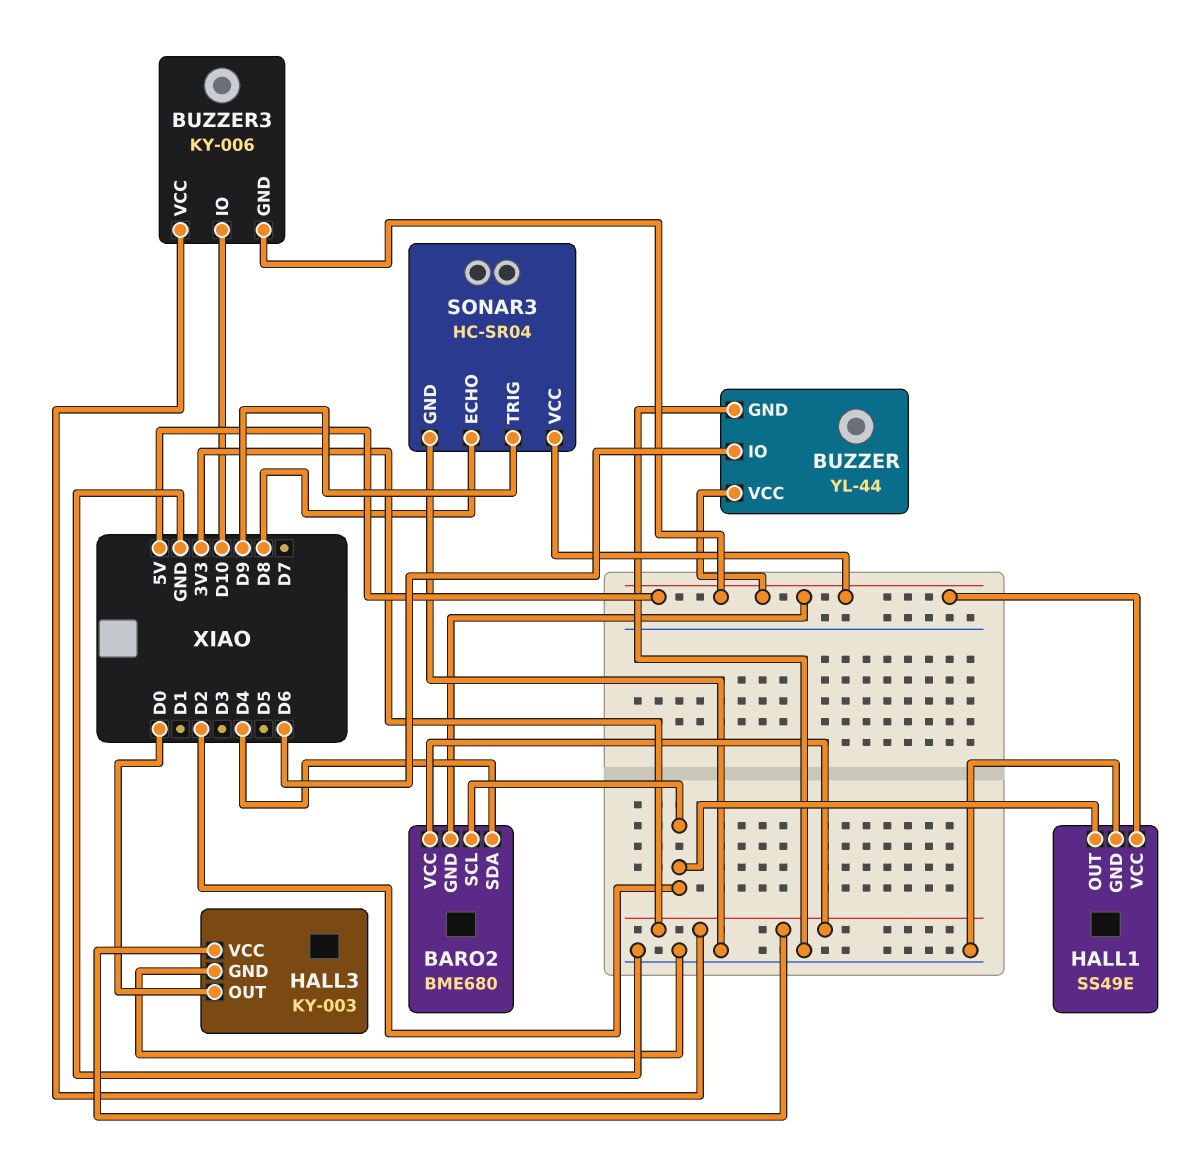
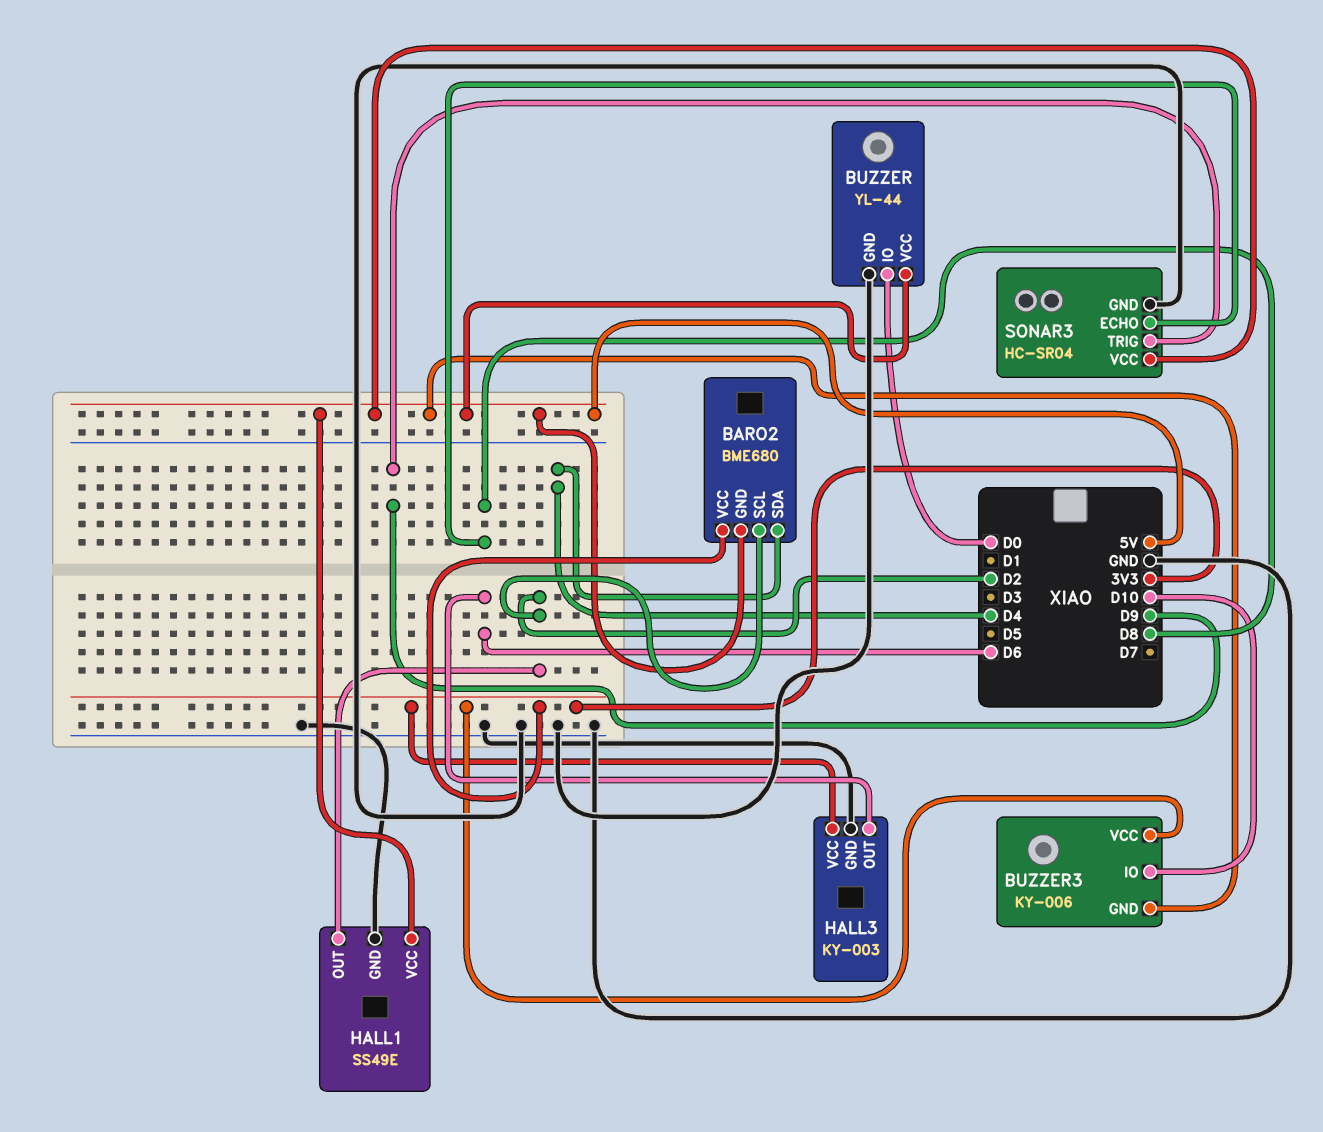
BUZZER pin IO: D6 -> D0
HALL3 pin OUT: D0 -> D6

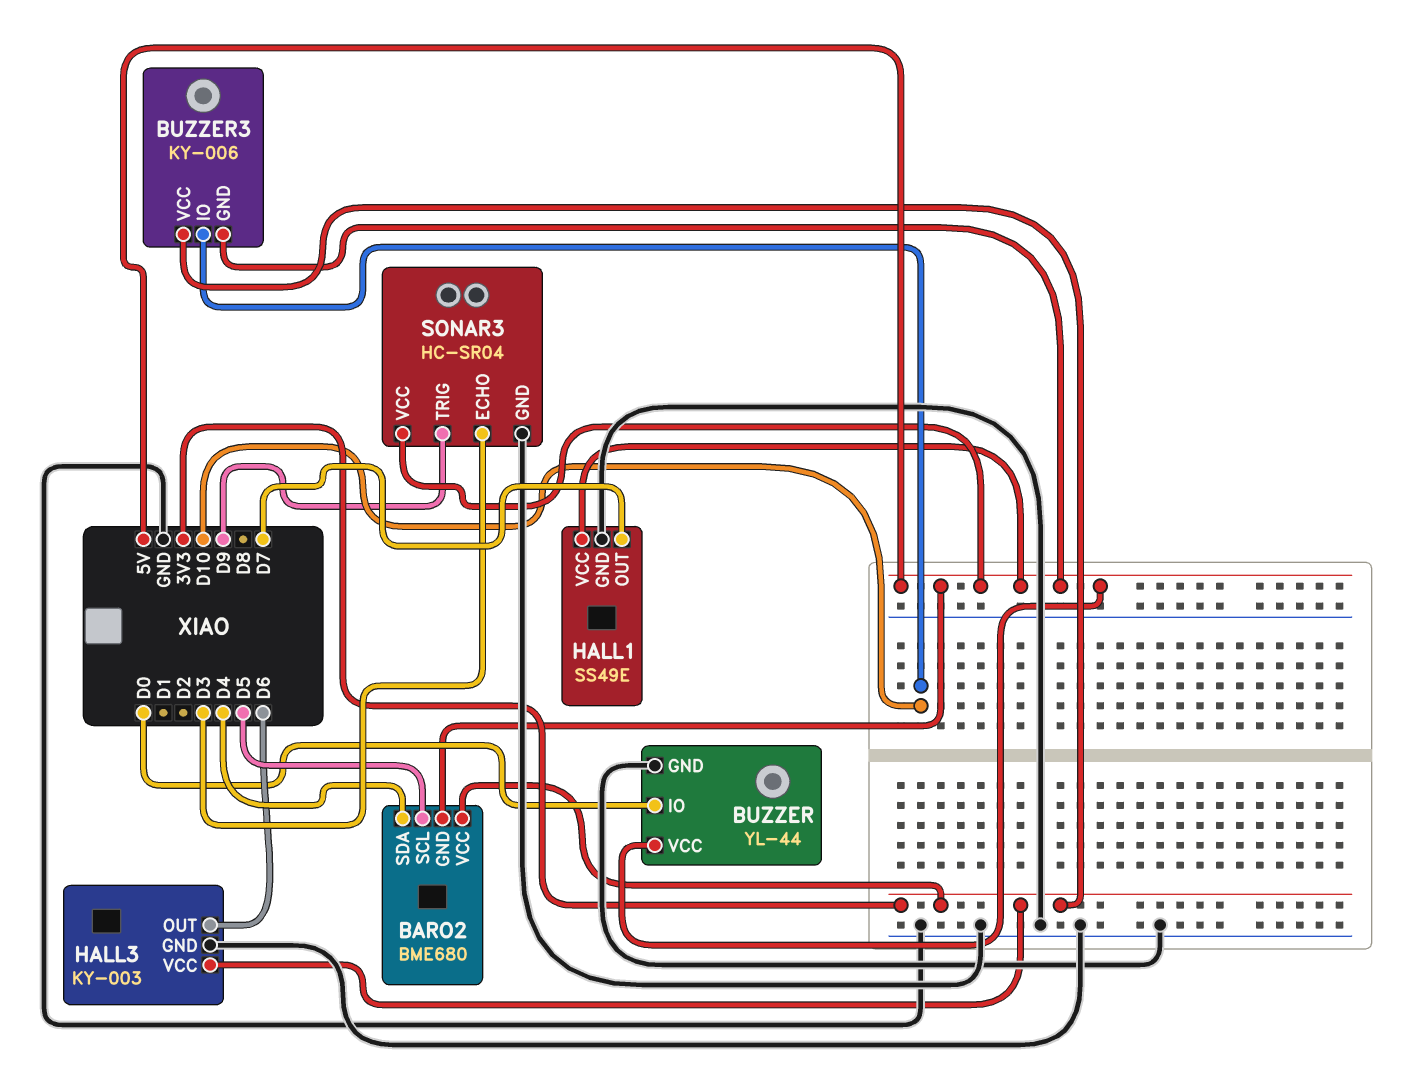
BARO2 pin SCL: D2 -> D5
HALL1 pin OUT: D2 -> D7
SONAR3 pin ECHO: D8 -> D3

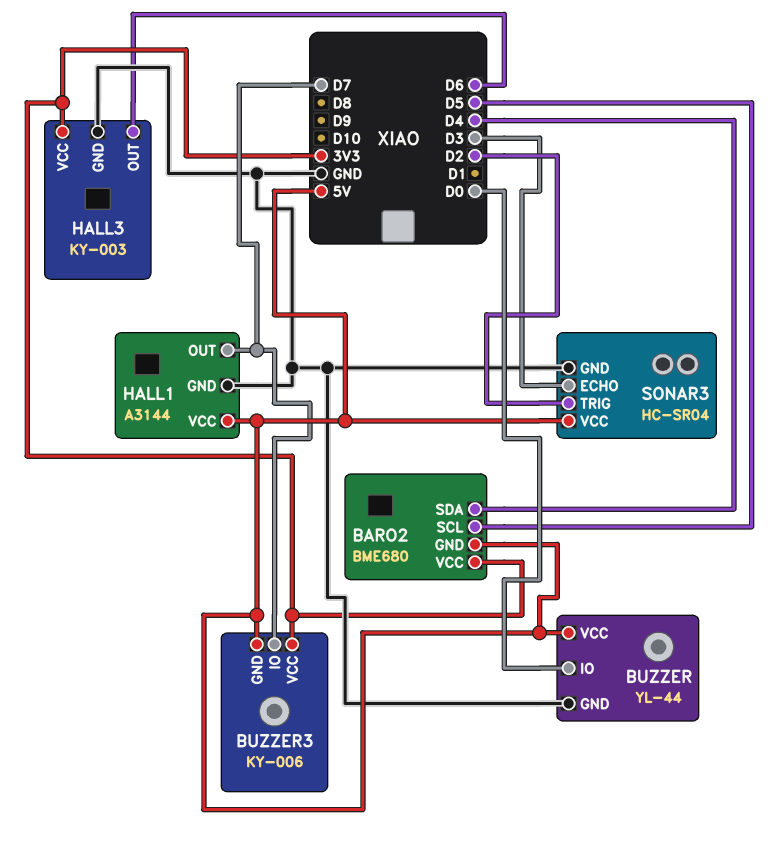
BUZZER3 pin IO: D10 -> D7
HALL1: SS49E -> A3144
SONAR3 pin TRIG: D9 -> D2

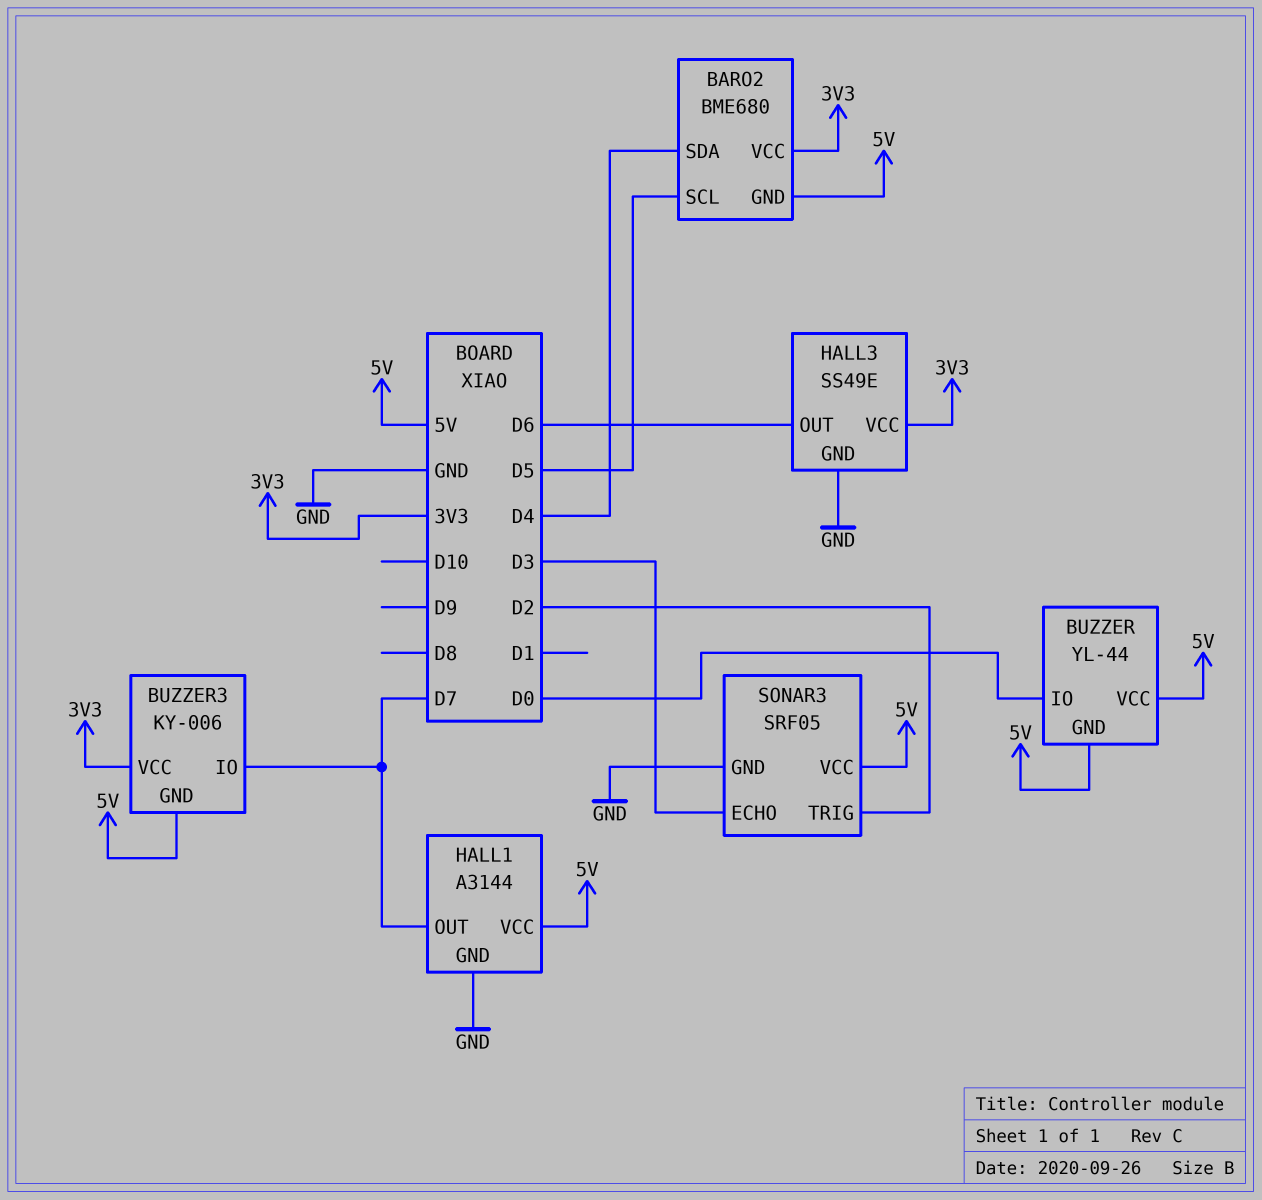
BUZZER pin GND: GND -> 5V
HALL3: KY-003 -> SS49E
SONAR3: HC-SR04 -> SRF05

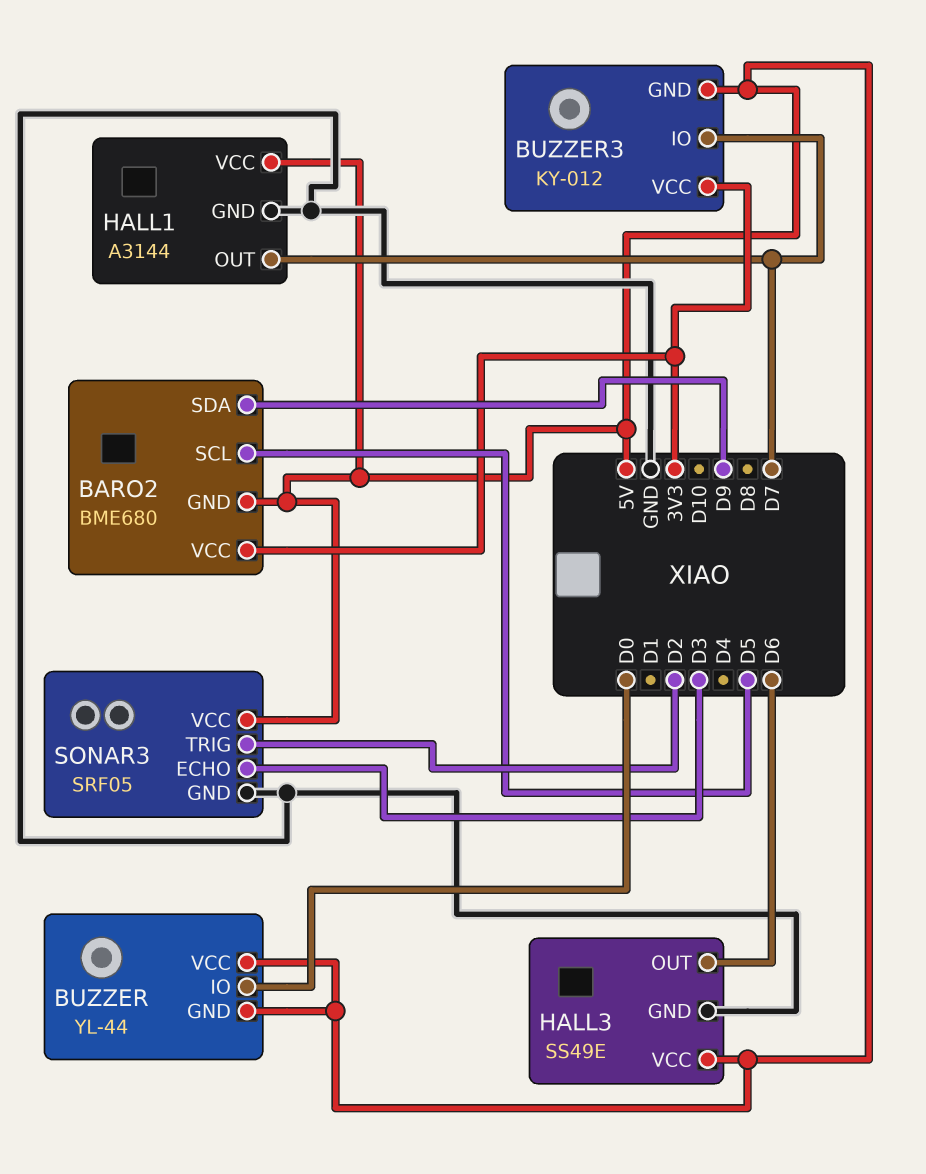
BARO2 pin SDA: D4 -> D9
BUZZER3: KY-006 -> KY-012
HALL3 pin VCC: 3V3 -> 5V

